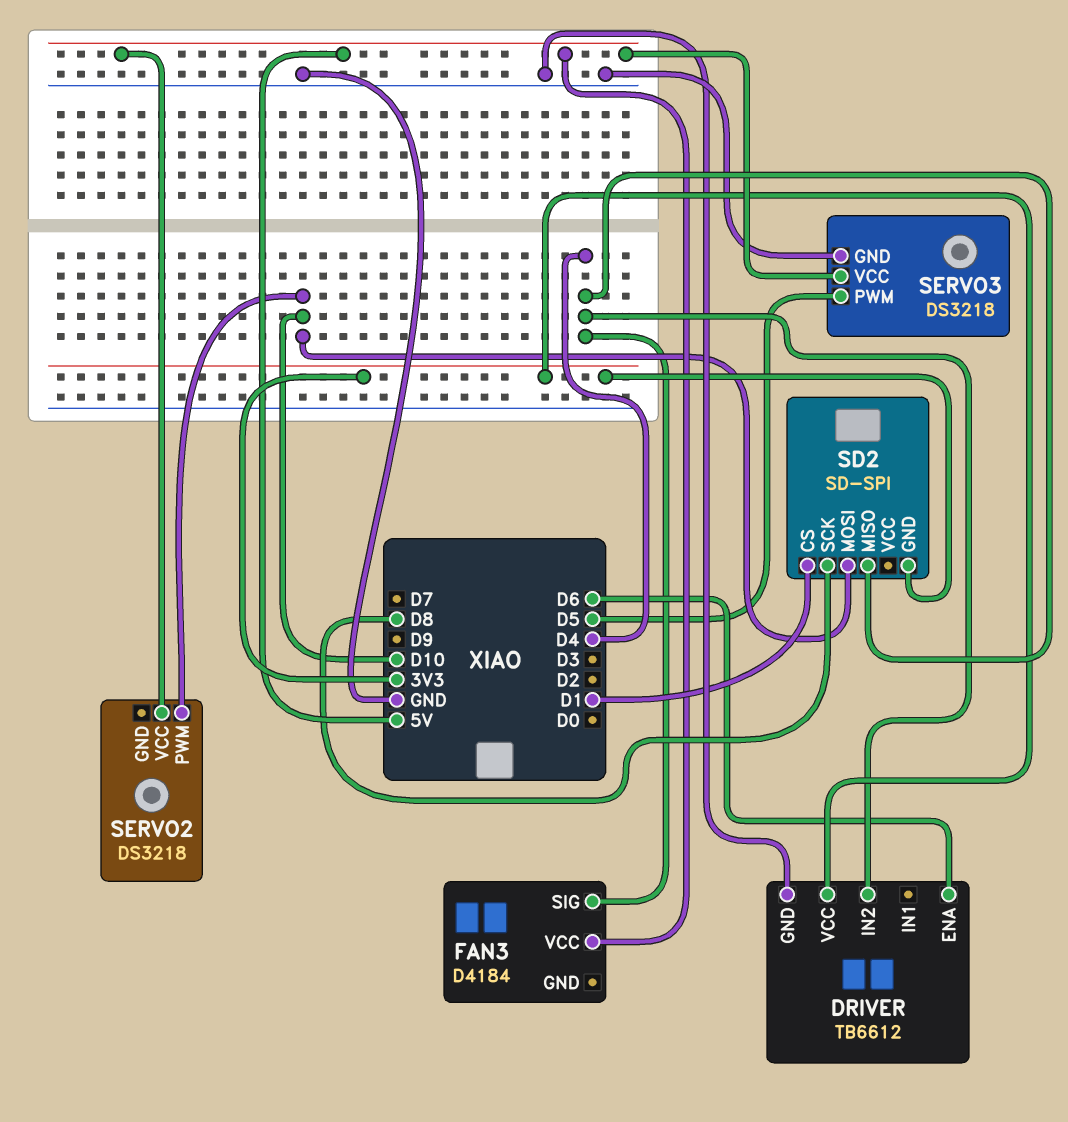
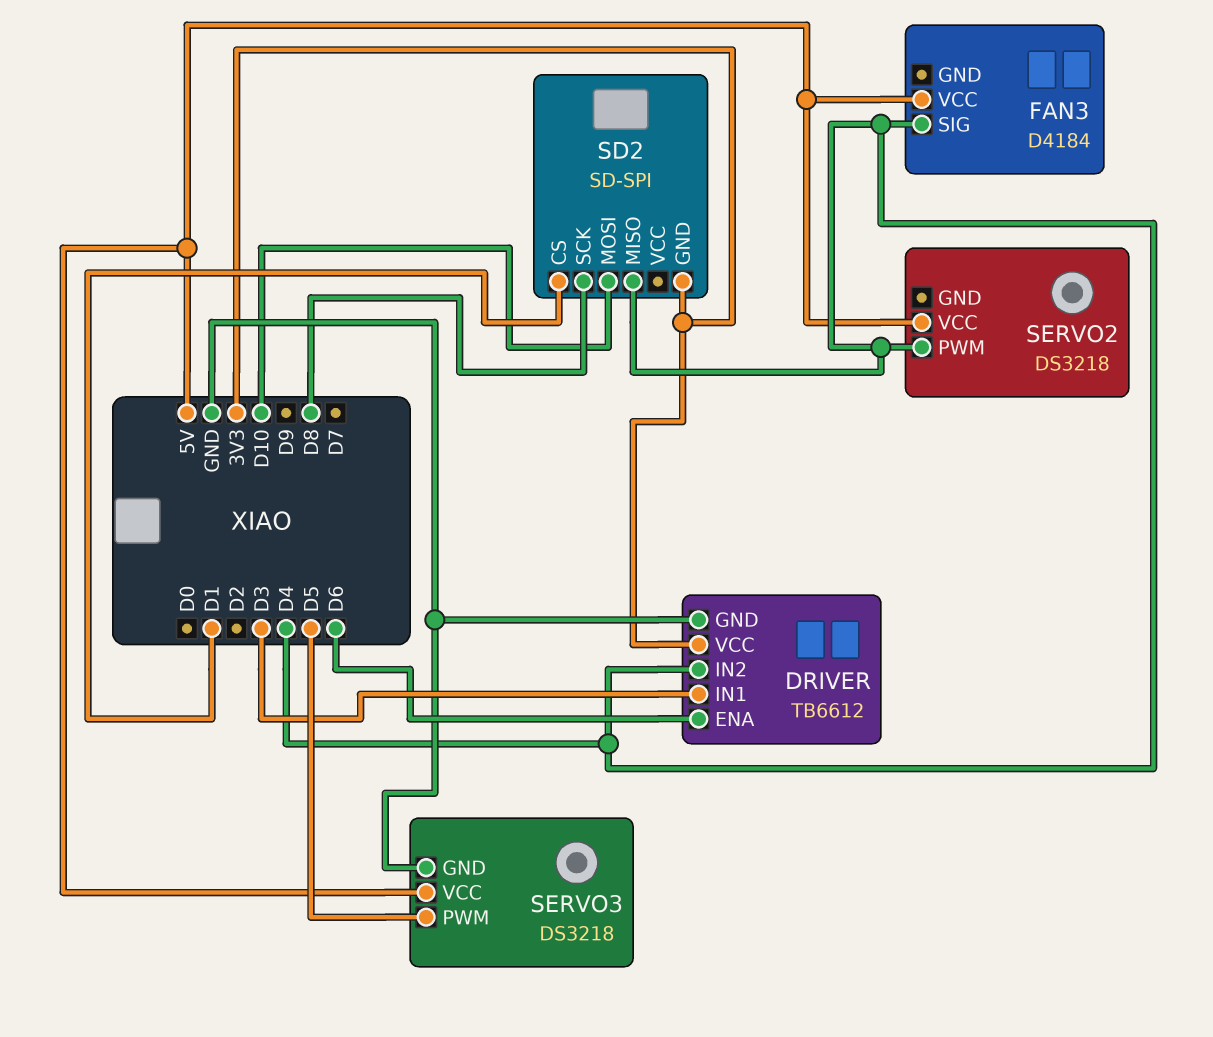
DRIVER pin IN1: none -> D3
SERVO2 pin PWM: D10 -> D4

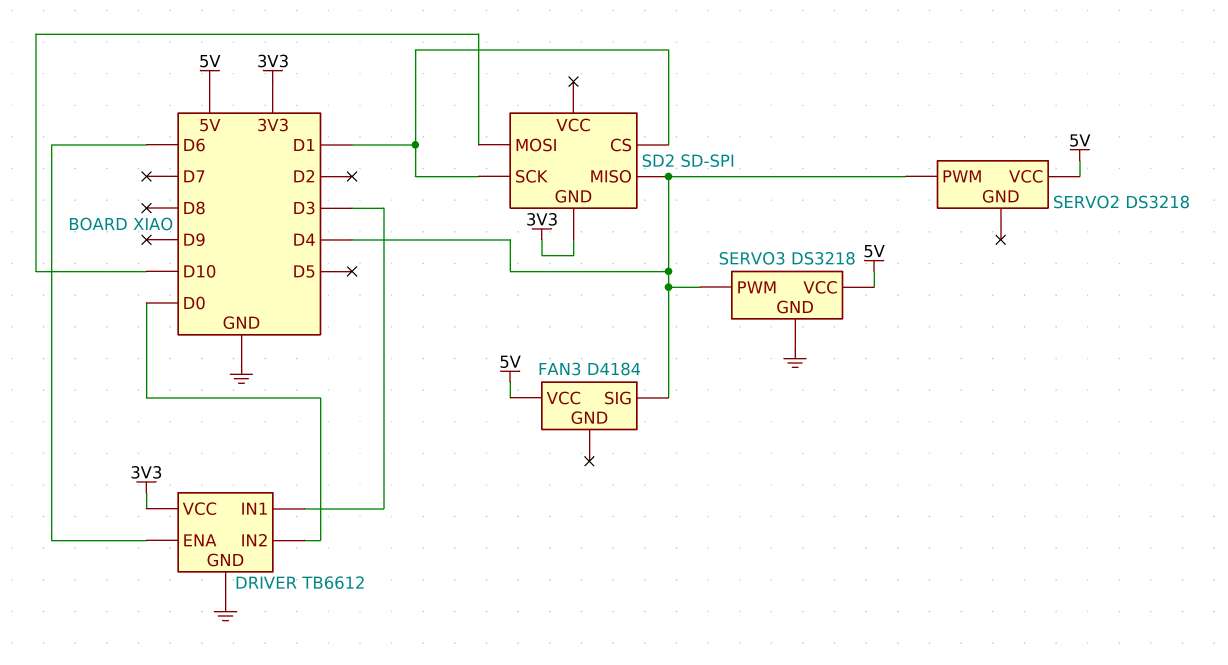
DRIVER pin IN2: D4 -> D0
SD2 pin SCK: D8 -> D1
SERVO3 pin PWM: D5 -> D4

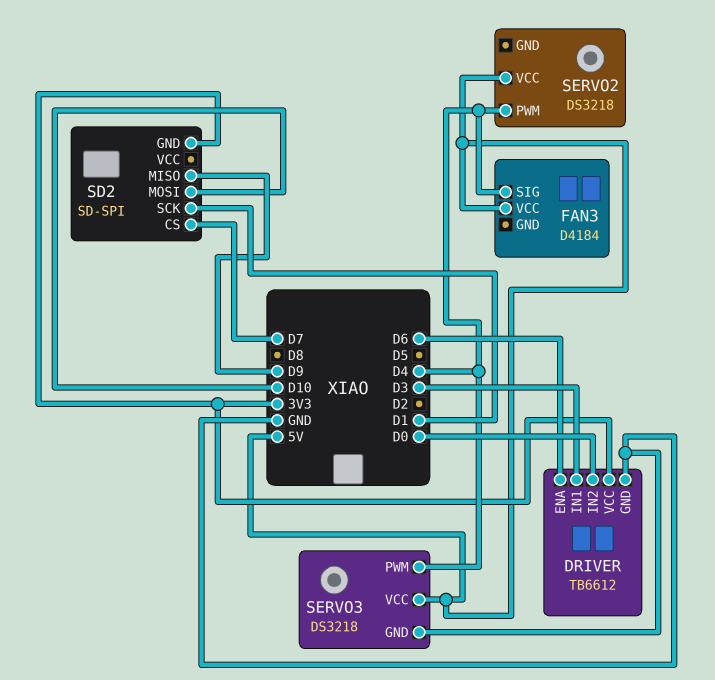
SD2 pin CS: D1 -> D7
SD2 pin MISO: D4 -> D9

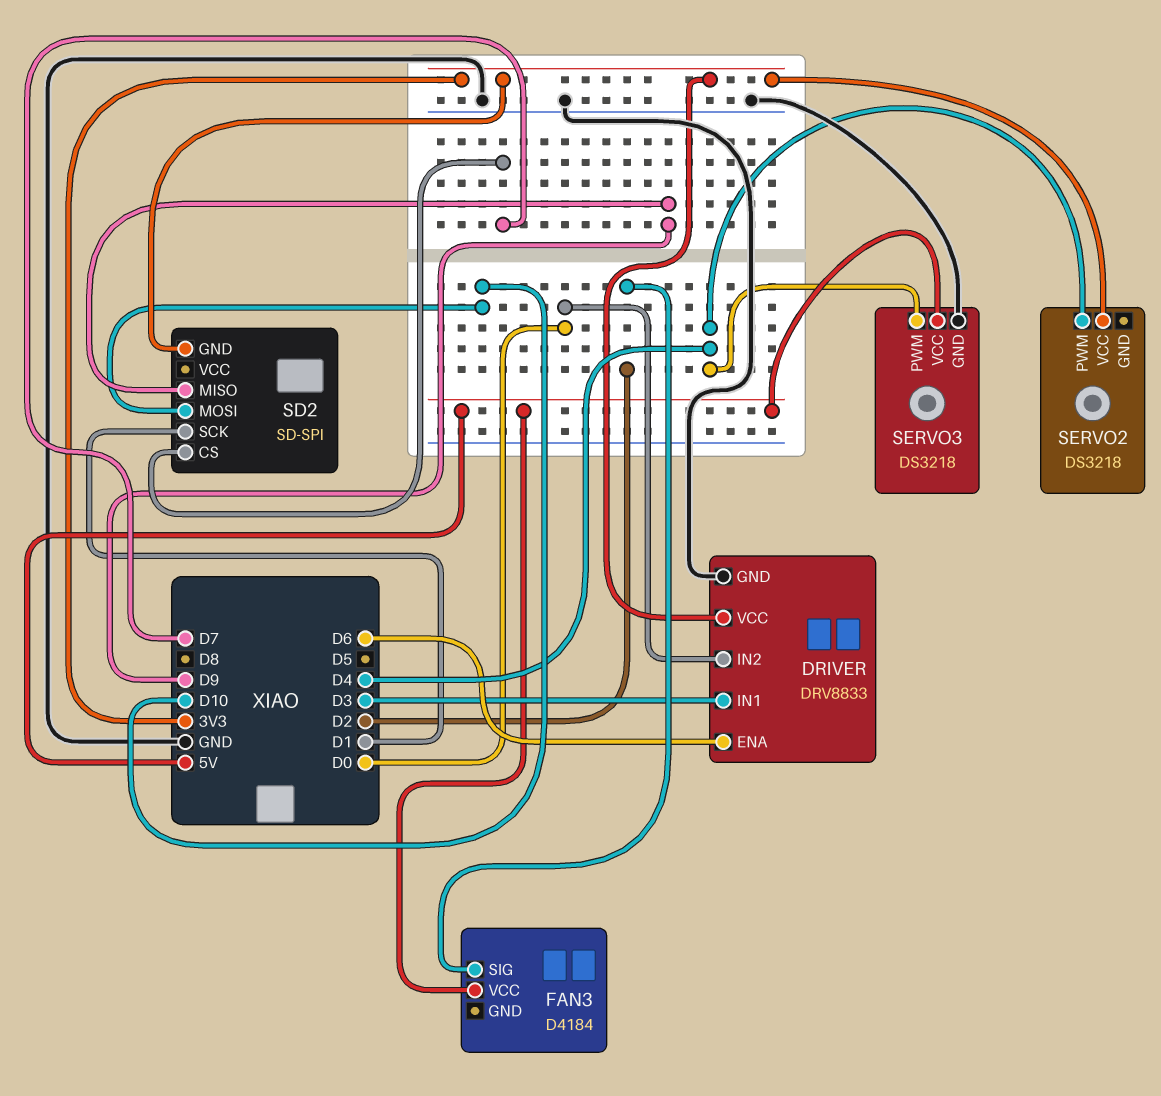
DRIVER: TB6612 -> DRV8833
FAN3 pin SIG: D4 -> D2
SERVO2 pin VCC: 5V -> 3V3

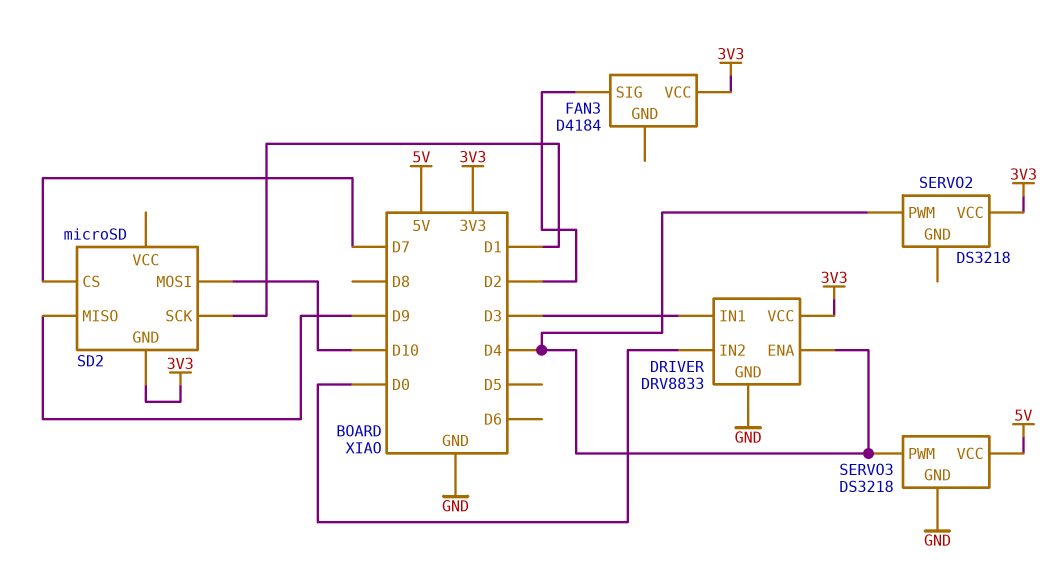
DRIVER pin ENA: D6 -> D4
FAN3 pin VCC: 5V -> 3V3
SD2: SD-SPI -> microSD

